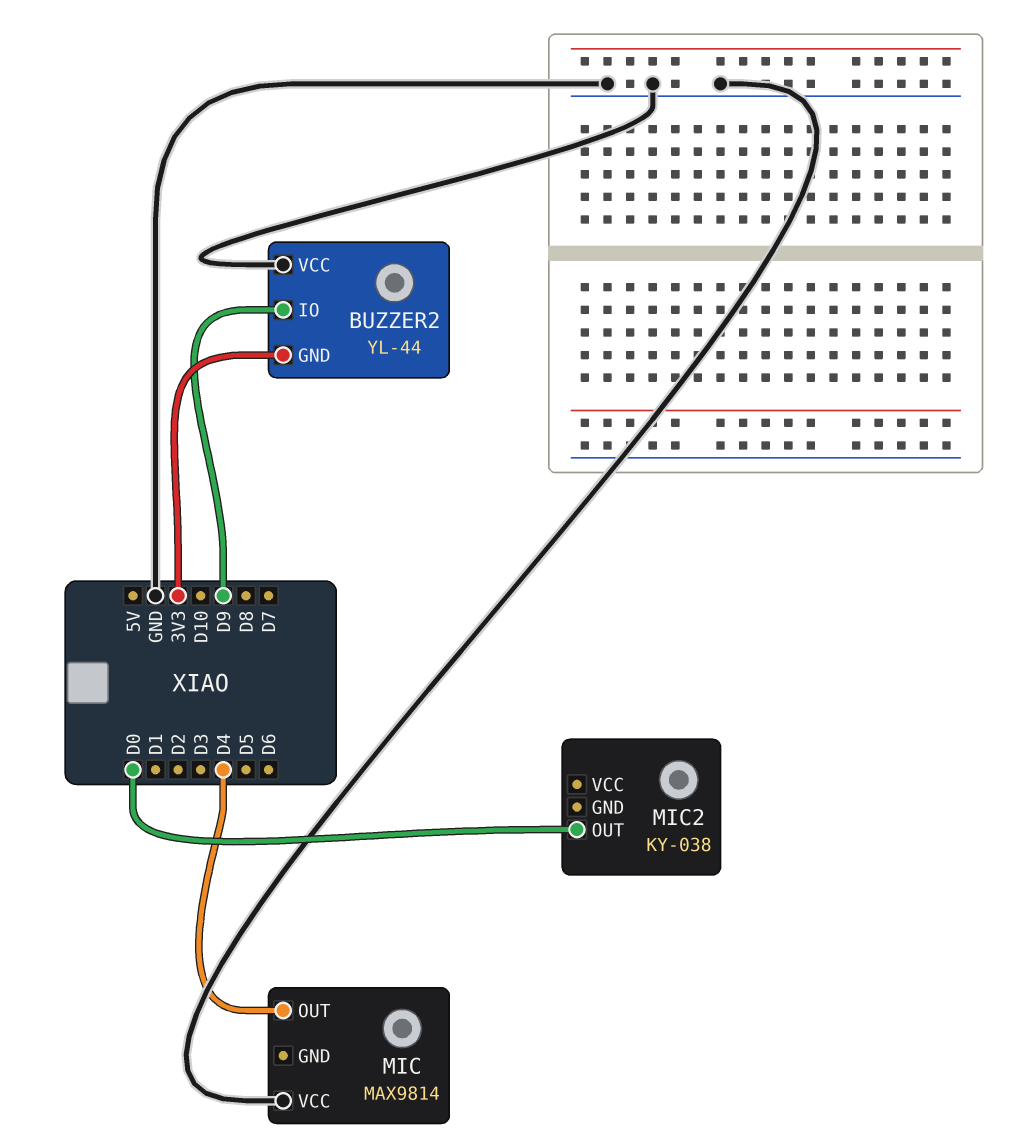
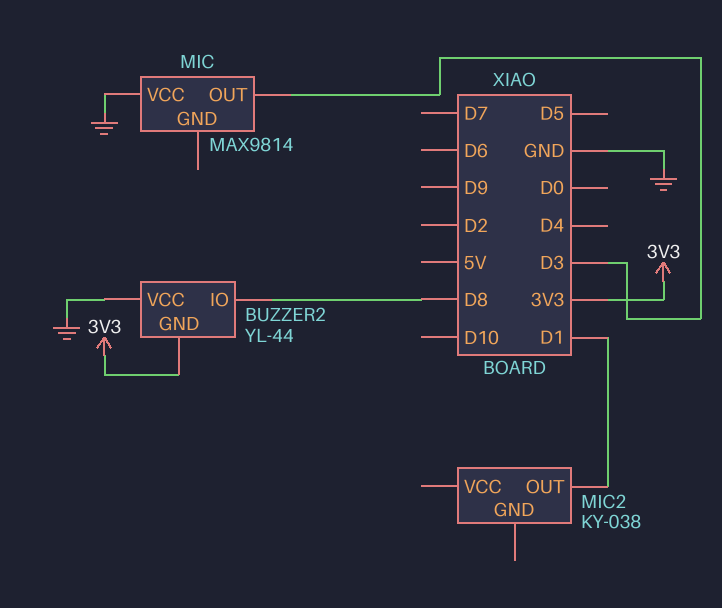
BUZZER2 pin IO: D9 -> D8
MIC pin OUT: D4 -> D3
MIC2 pin OUT: D0 -> D1

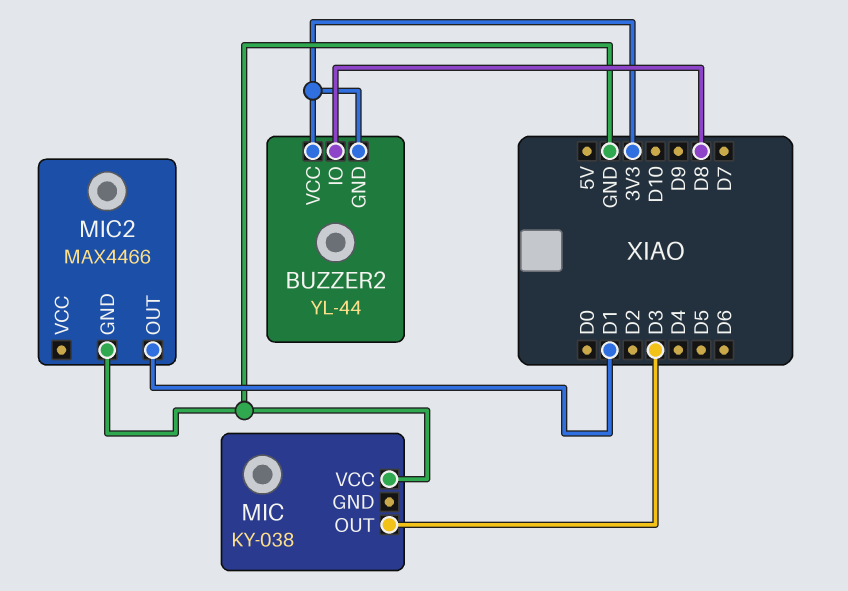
BUZZER2 pin VCC: GND -> 3V3
MIC: MAX9814 -> KY-038
MIC2: KY-038 -> MAX4466
MIC2 pin GND: none -> GND

